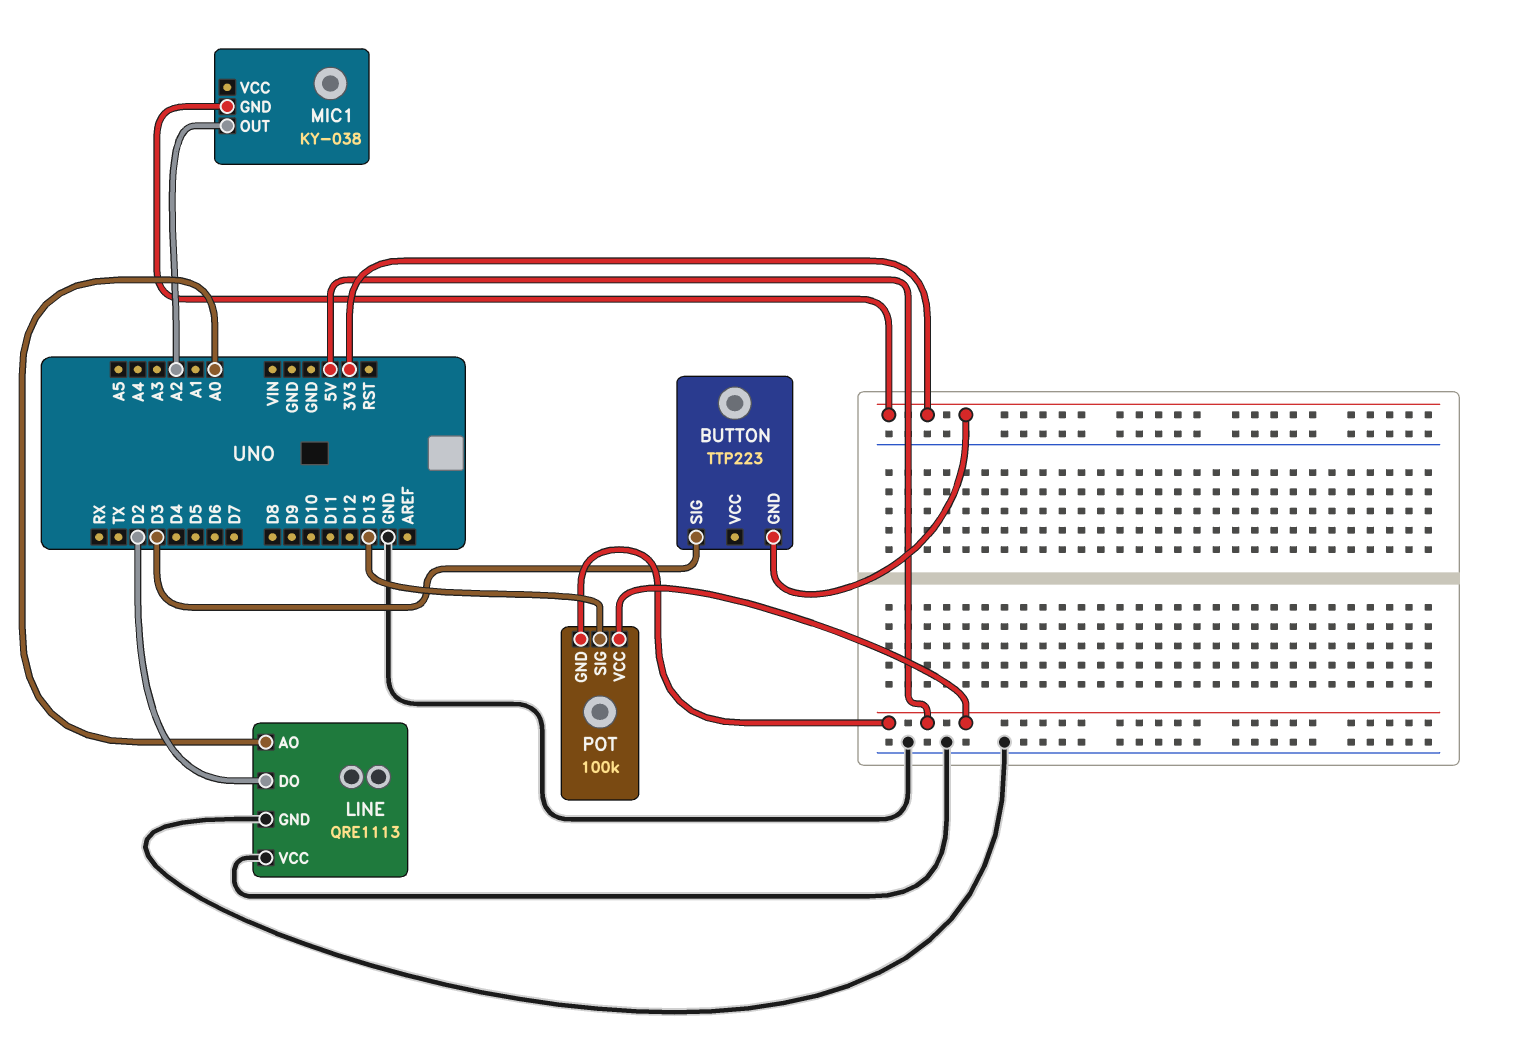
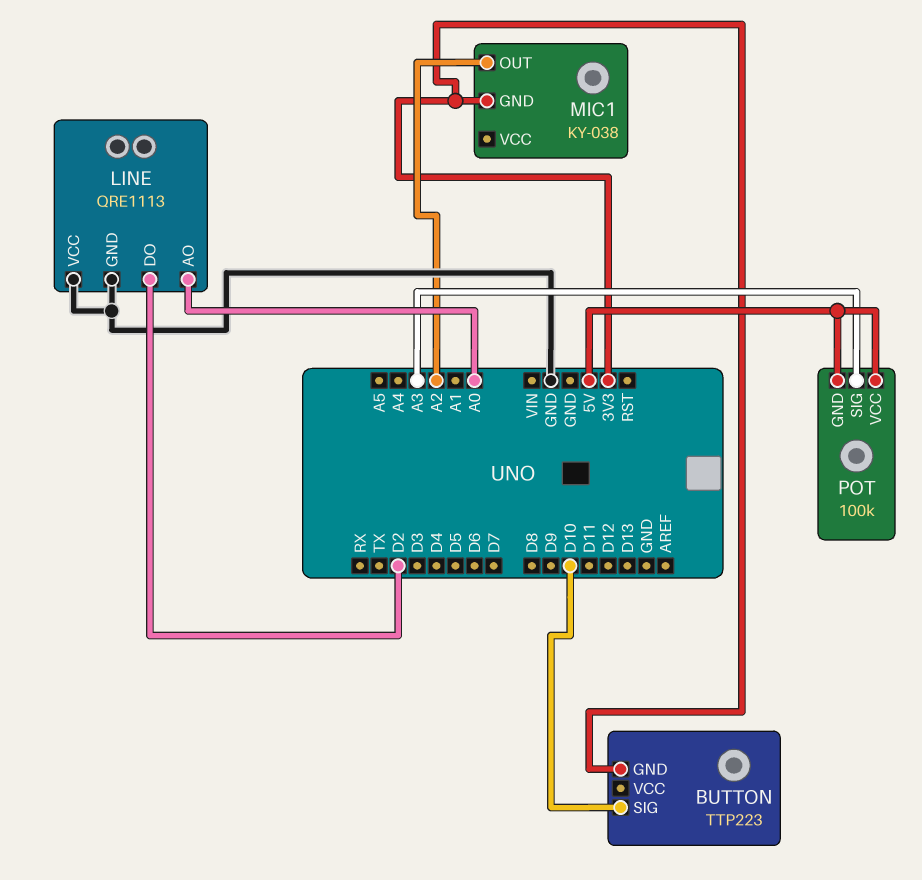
BUTTON pin SIG: D3 -> D10
POT pin SIG: D13 -> A3

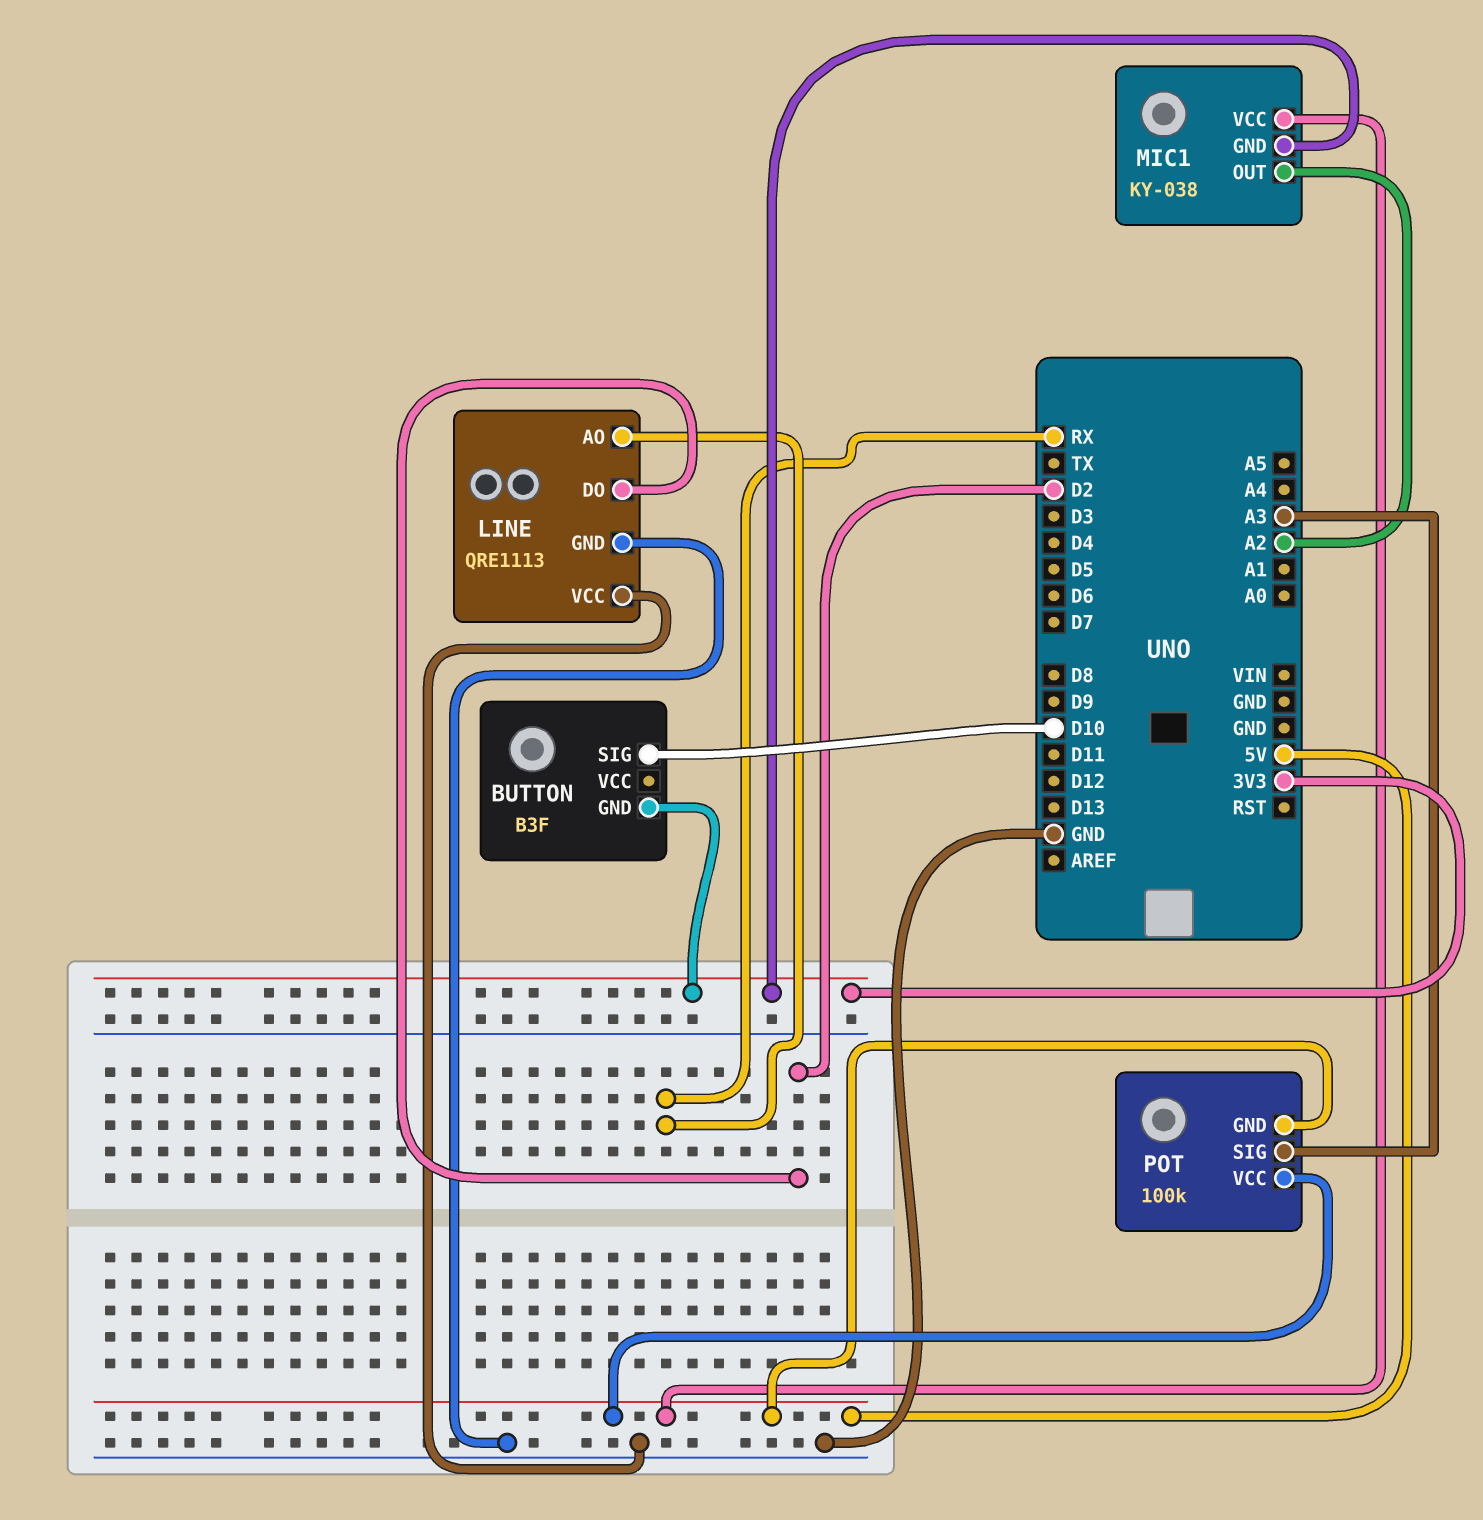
BUTTON: TTP223 -> B3F
LINE pin AO: A0 -> RX
MIC1 pin VCC: none -> 5V

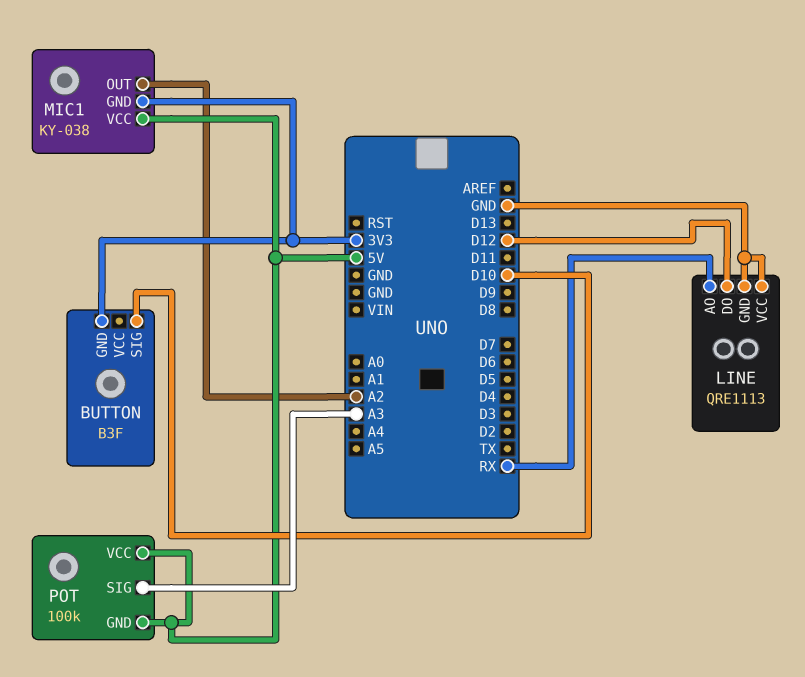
LINE pin DO: D2 -> D12

